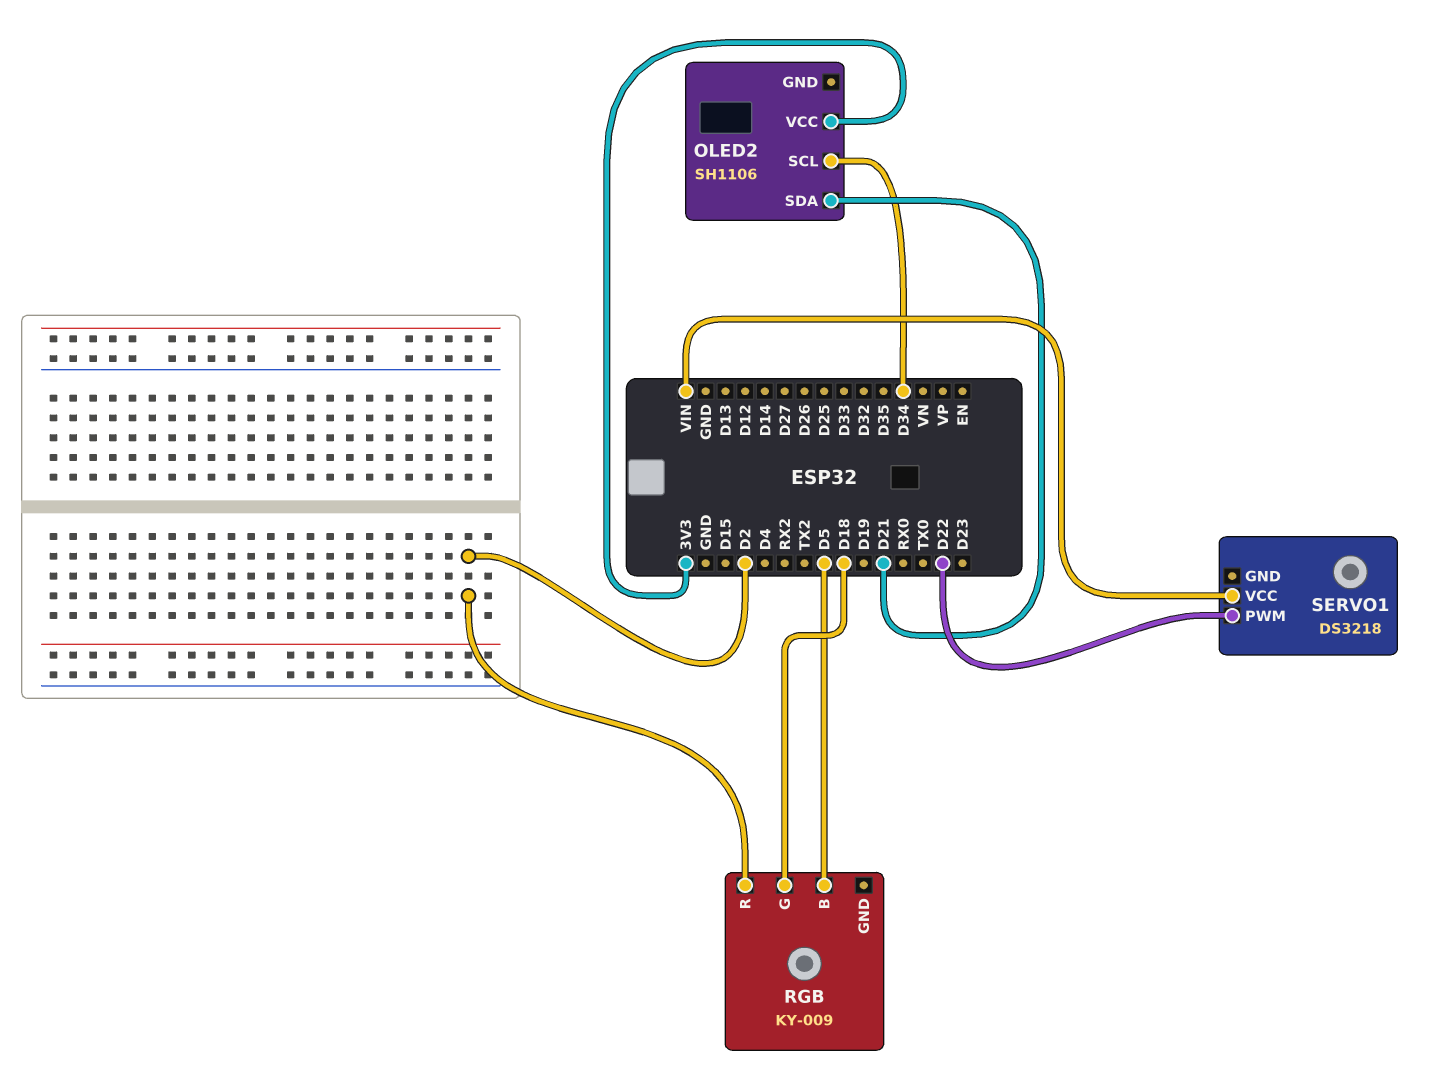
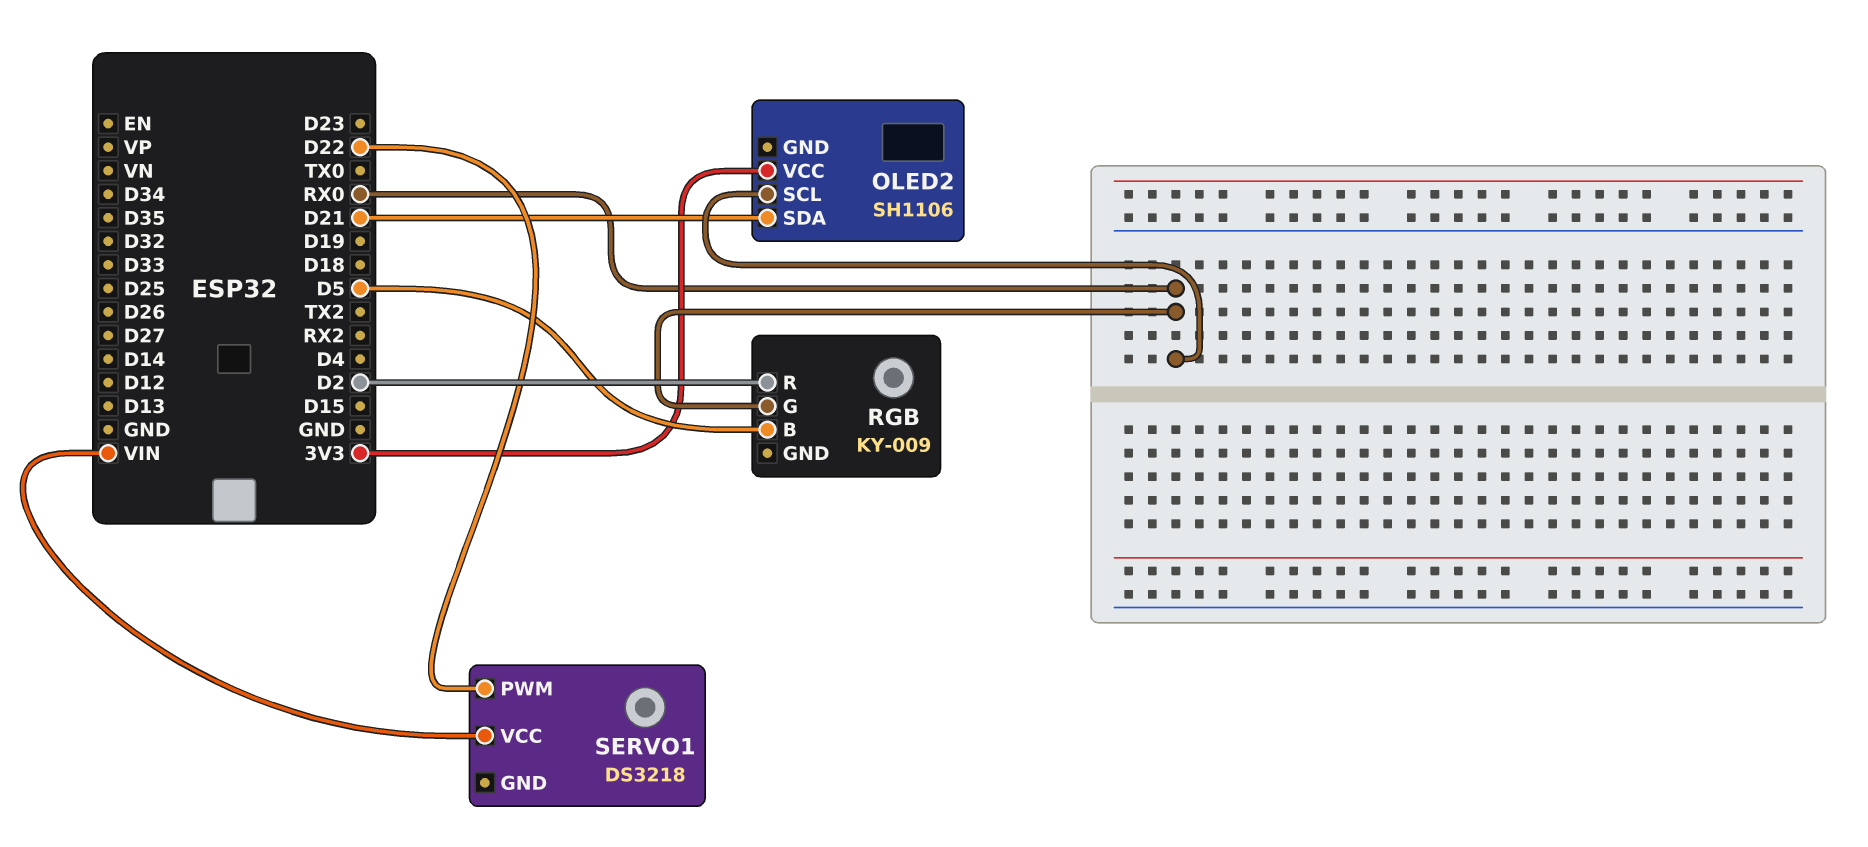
OLED2 pin SCL: D34 -> RX0
RGB pin G: D18 -> RX0

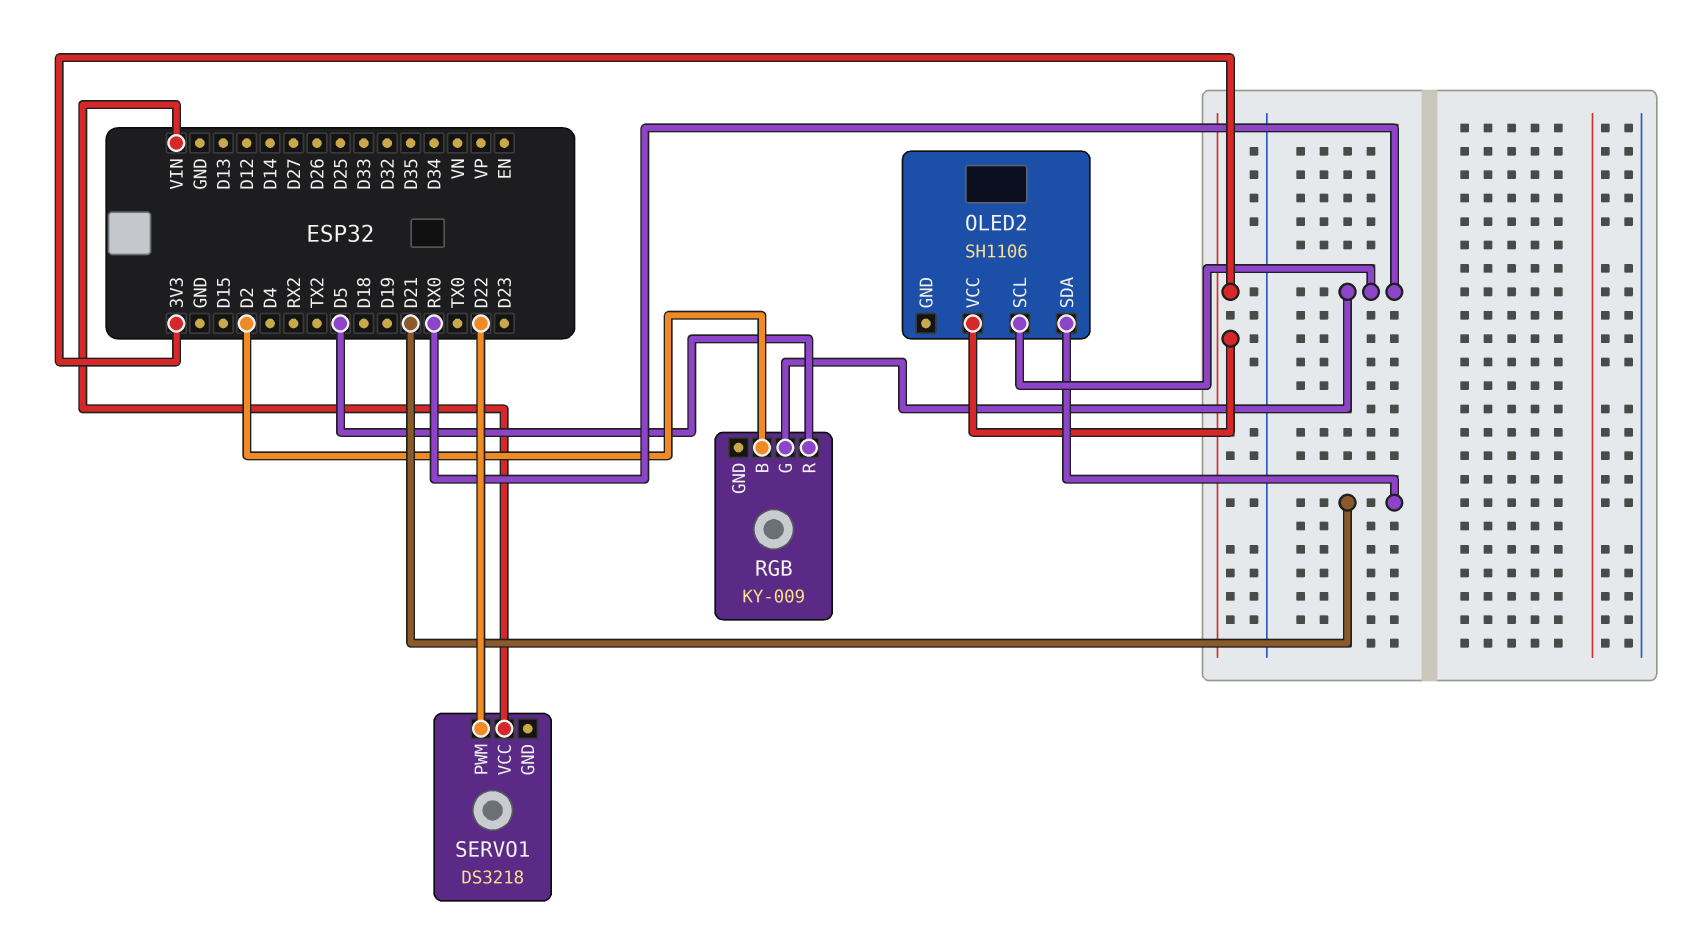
RGB pin B: D5 -> D2
RGB pin R: D2 -> D5

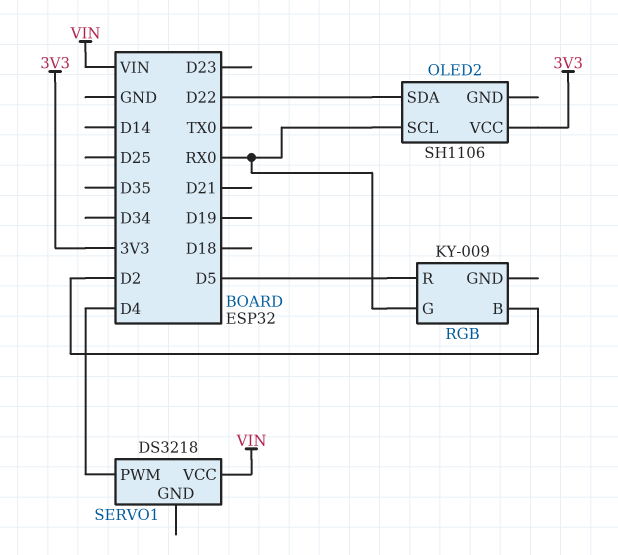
OLED2 pin SDA: D21 -> D22
SERVO1 pin PWM: D22 -> D4

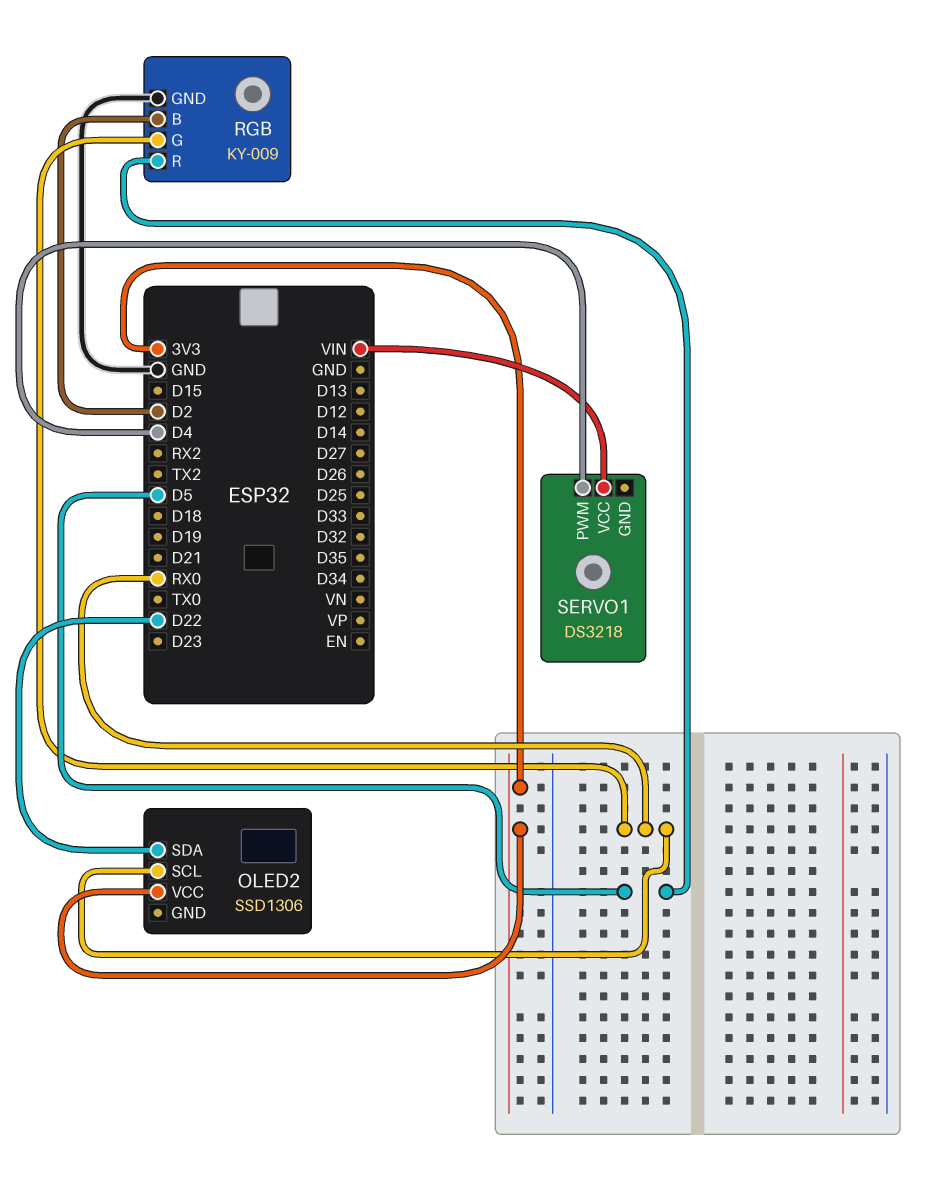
OLED2: SH1106 -> SSD1306
RGB pin GND: none -> GND

